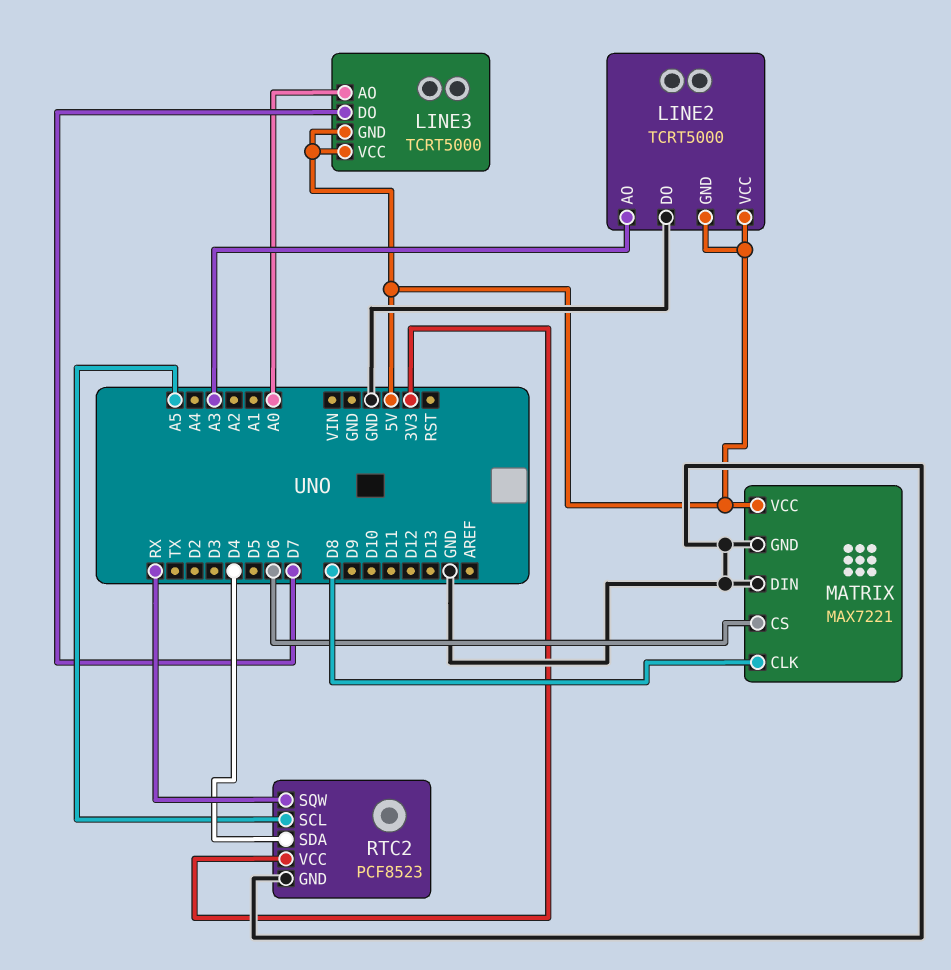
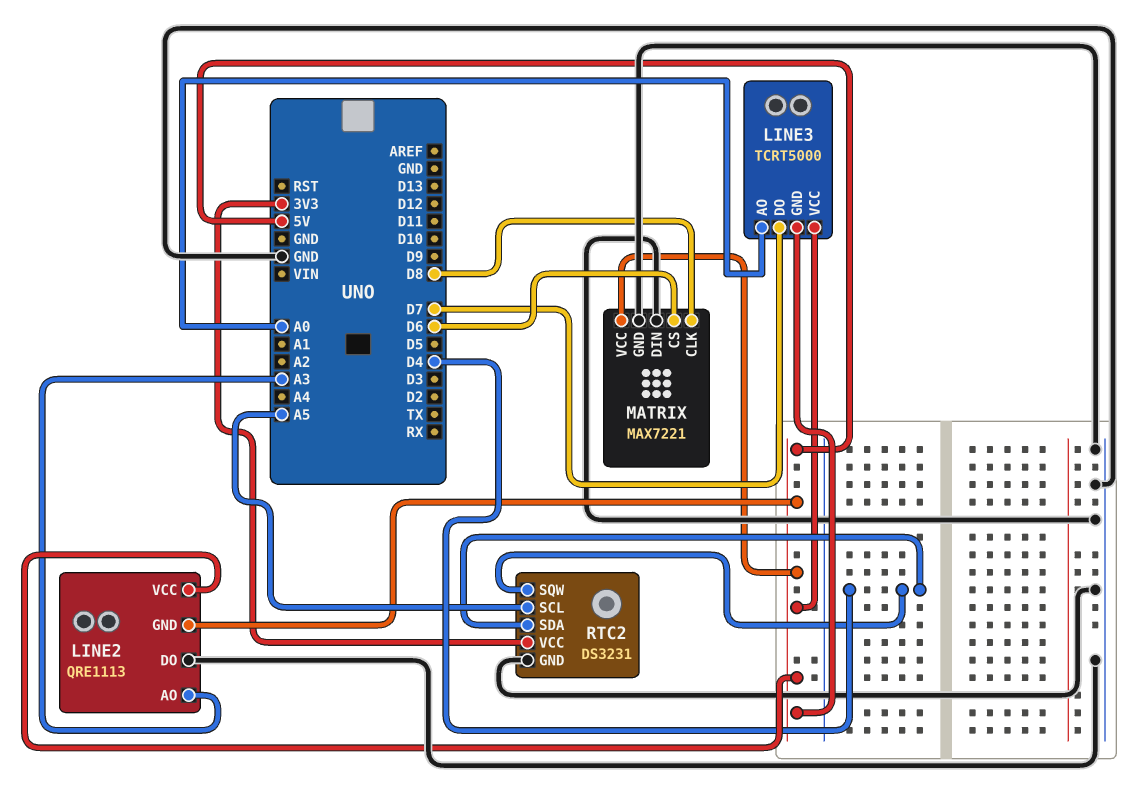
LINE2: TCRT5000 -> QRE1113
RTC2: PCF8523 -> DS3231
RTC2 pin SQW: RX -> D4

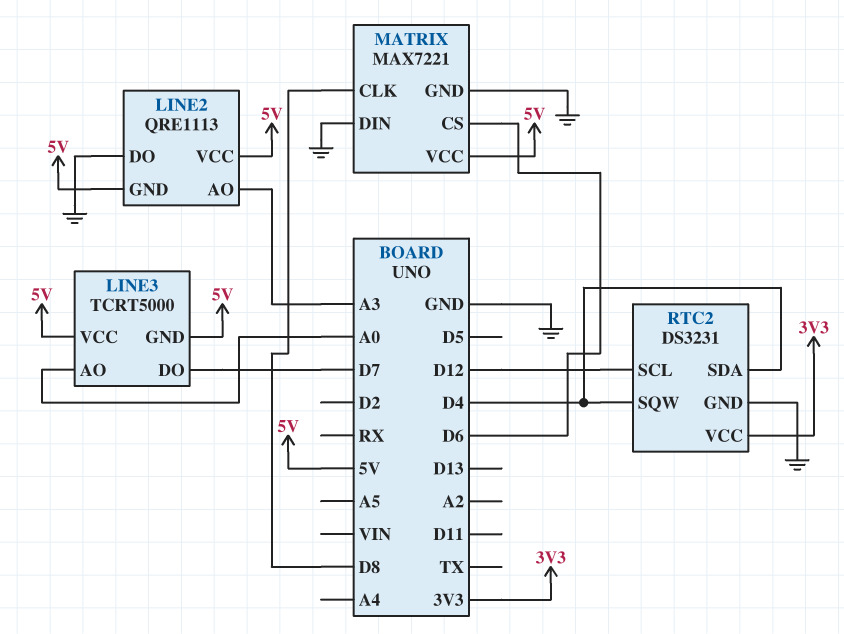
RTC2 pin SCL: A5 -> D12

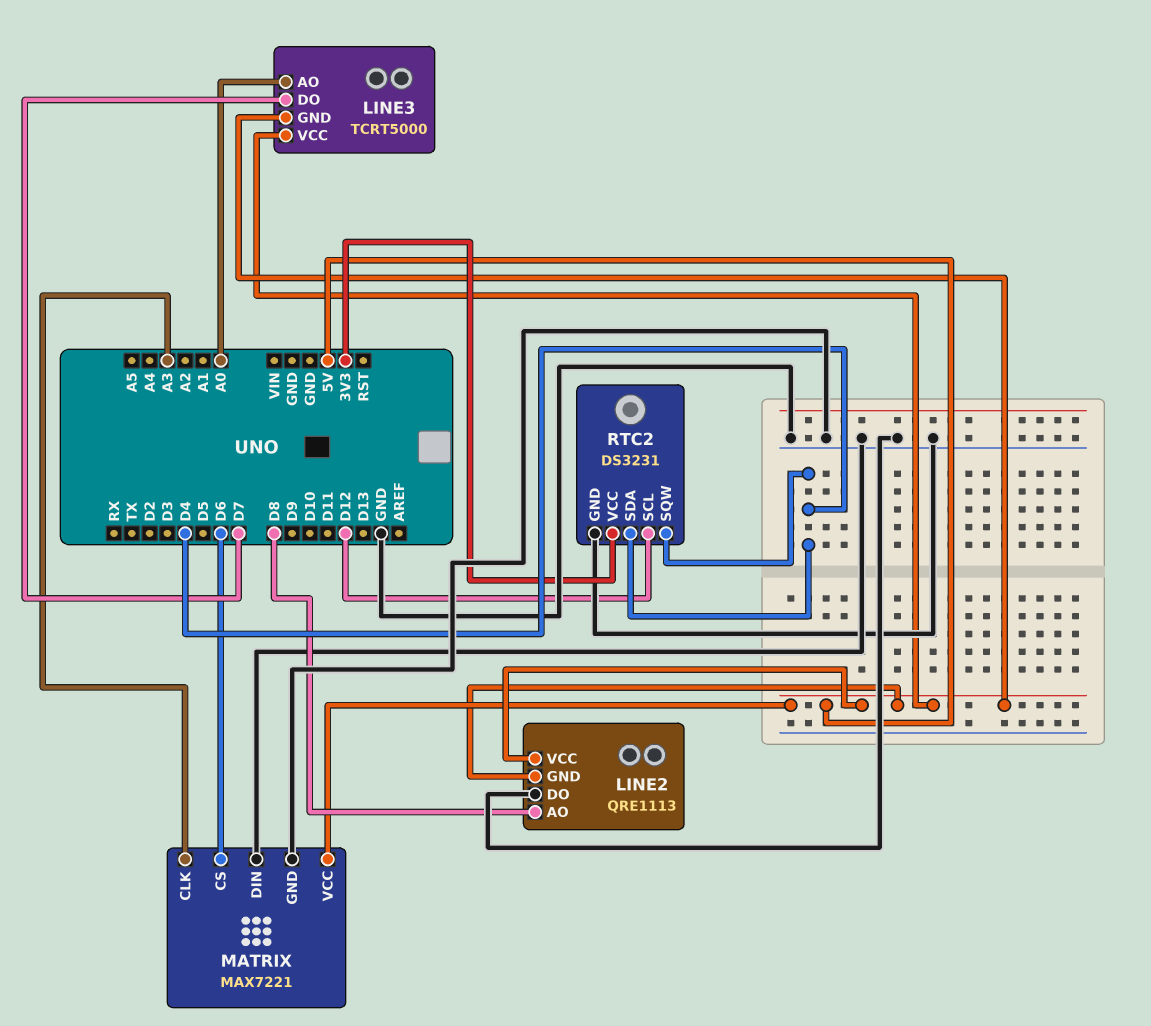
LINE2 pin AO: A3 -> D8
MATRIX pin CLK: D8 -> A3

